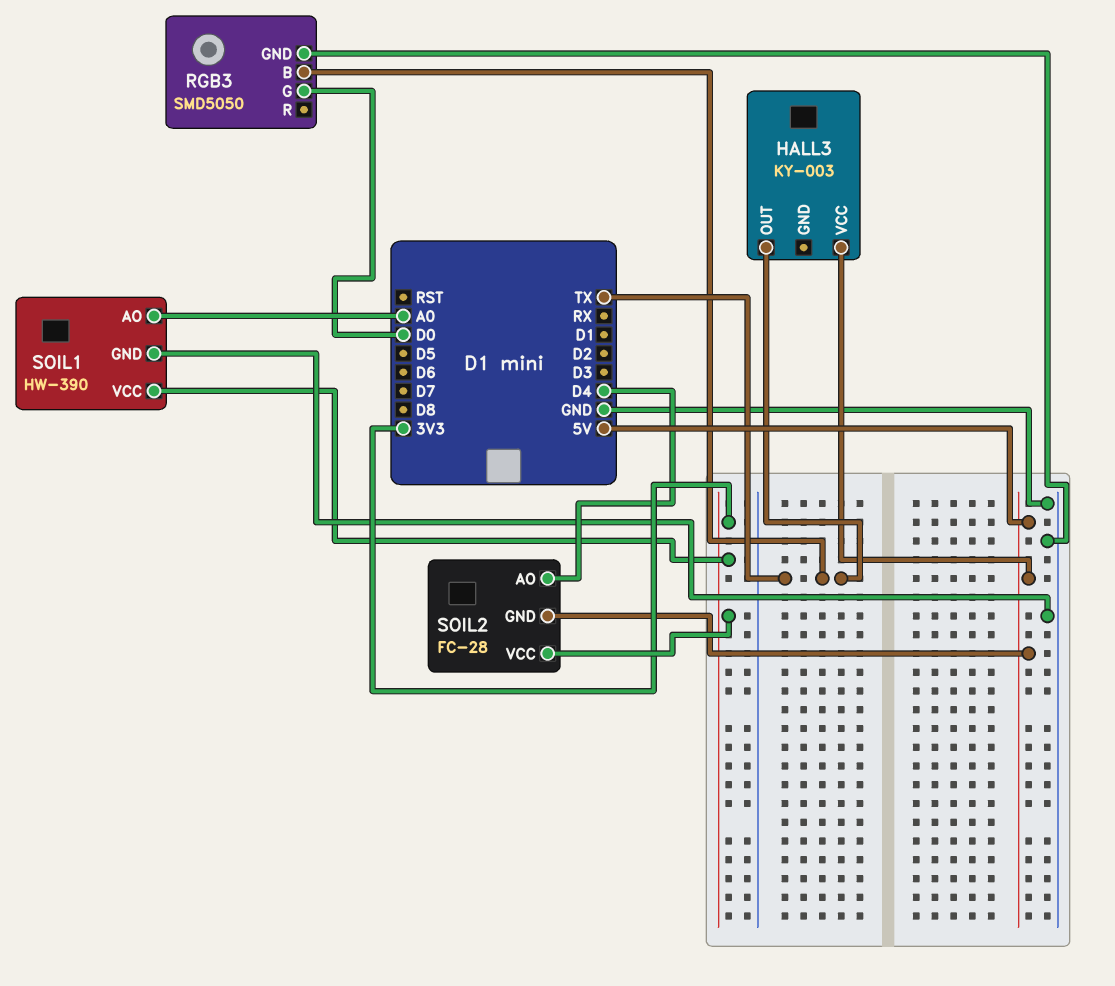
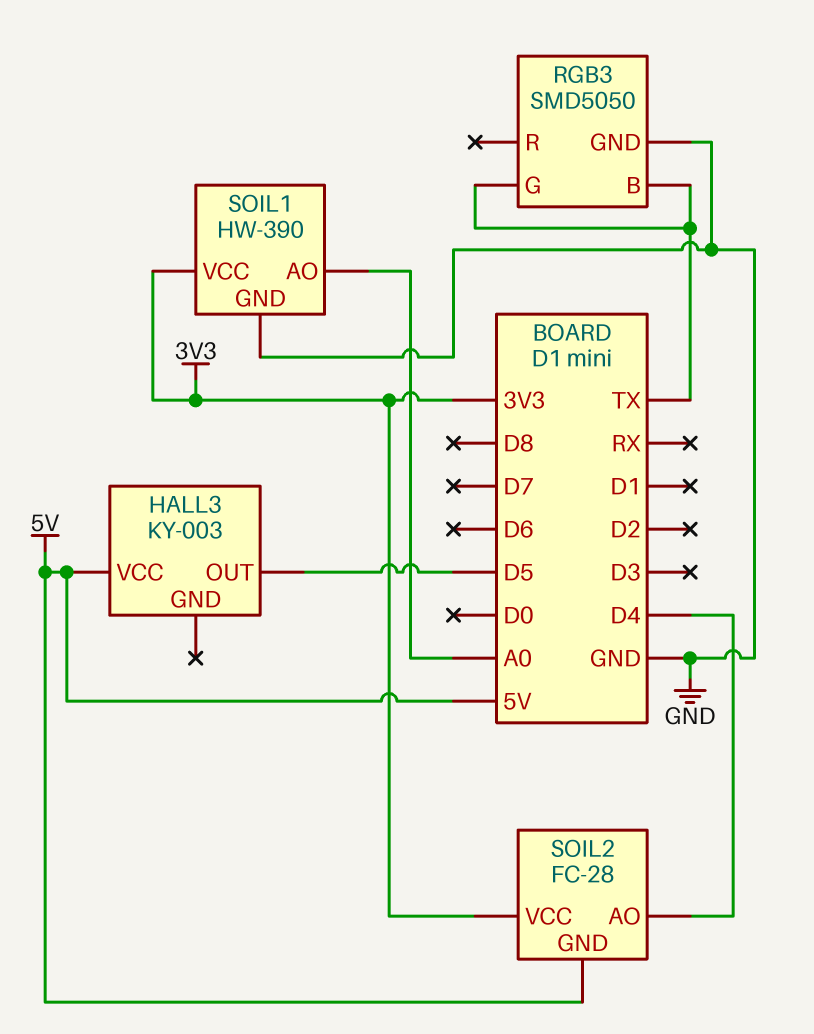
HALL3 pin OUT: TX -> D5
RGB3 pin G: D0 -> TX

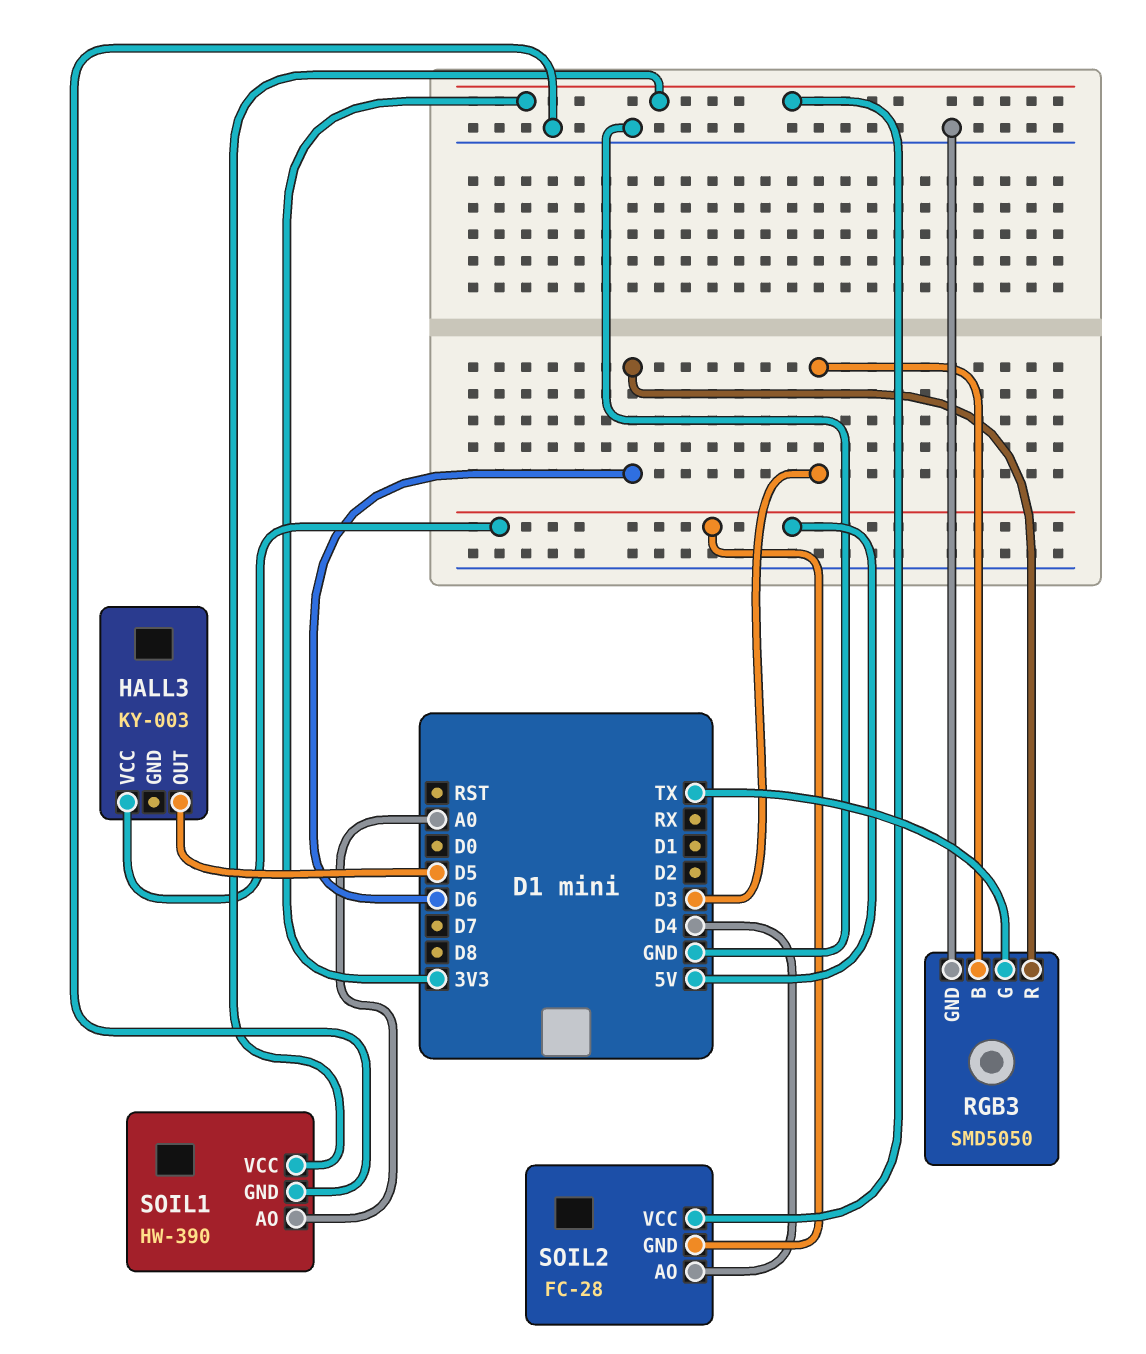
RGB3 pin B: TX -> D3
RGB3 pin R: none -> D6

